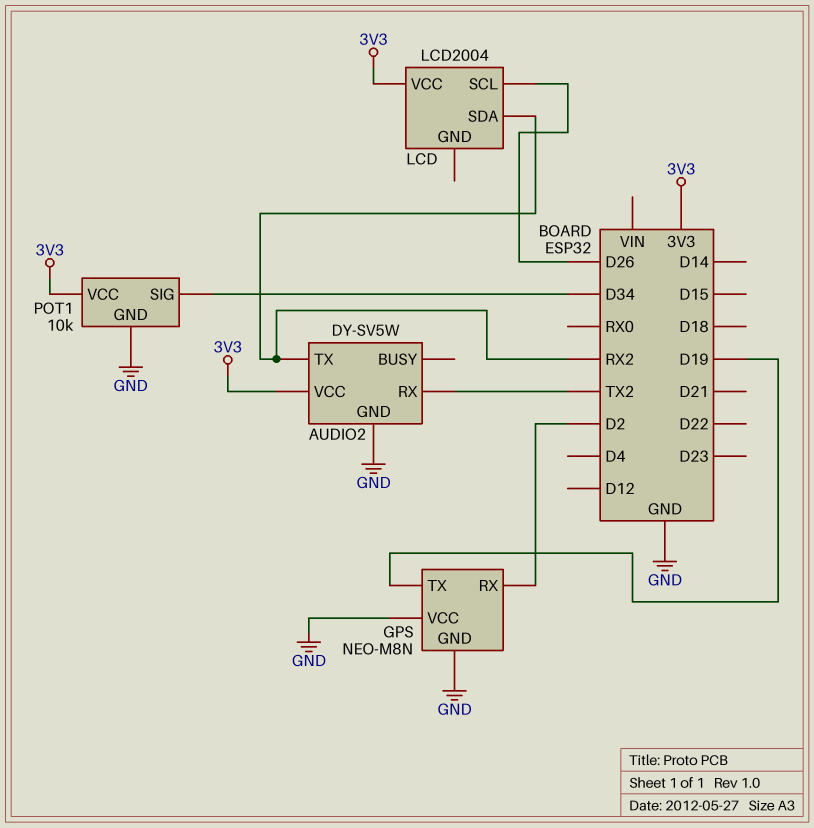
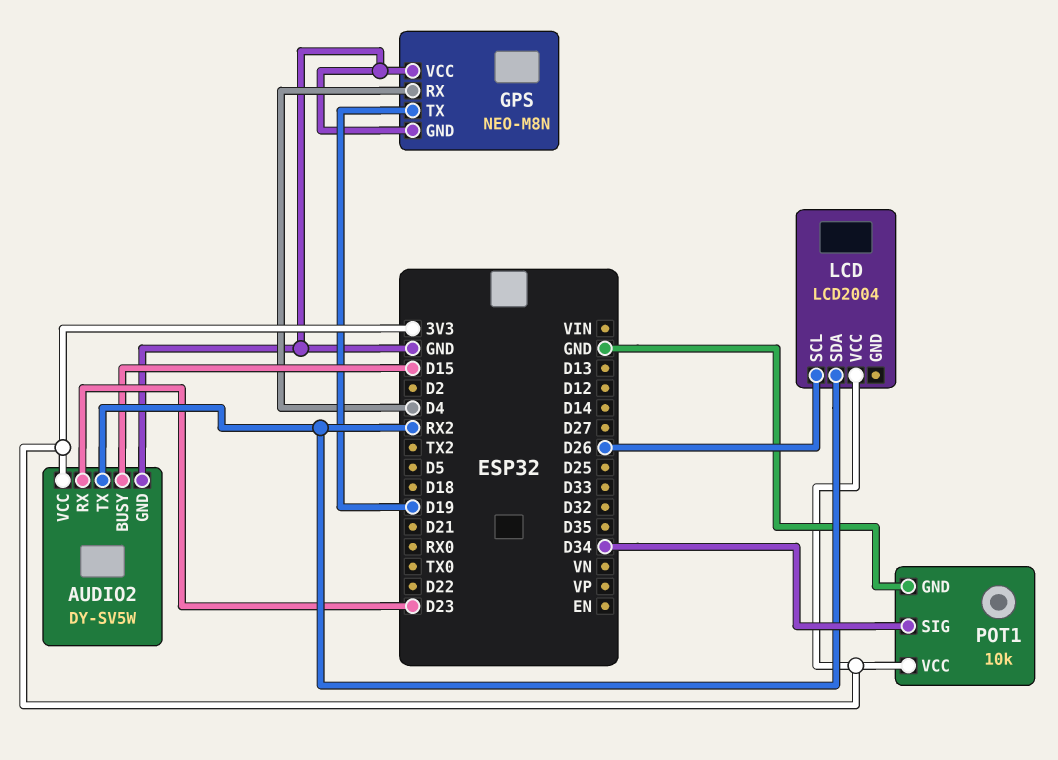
AUDIO2 pin BUSY: none -> D15
AUDIO2 pin RX: TX2 -> D23
GPS pin RX: D2 -> D4

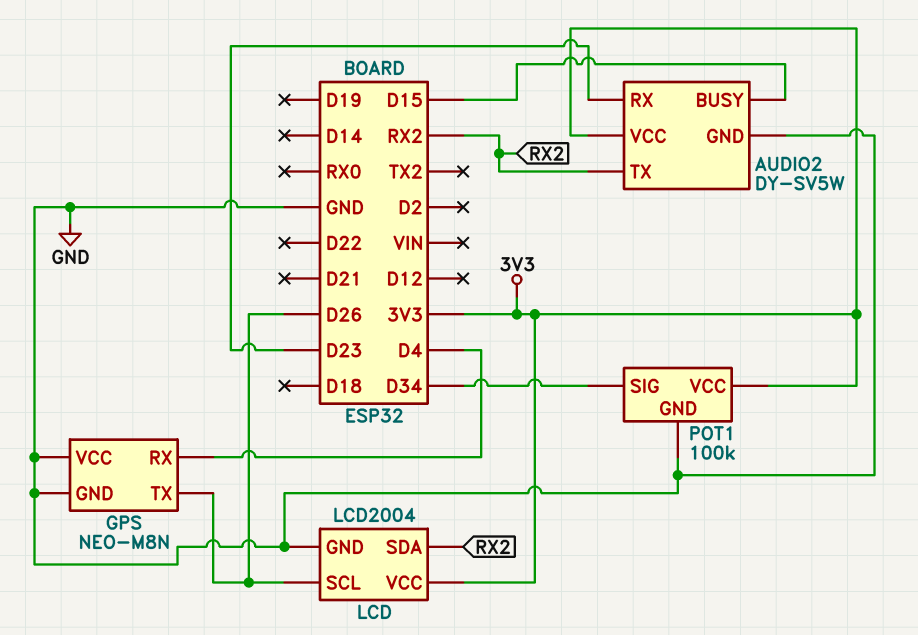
GPS pin TX: D19 -> D26
LCD pin GND: none -> GND
POT1: 10k -> 100k

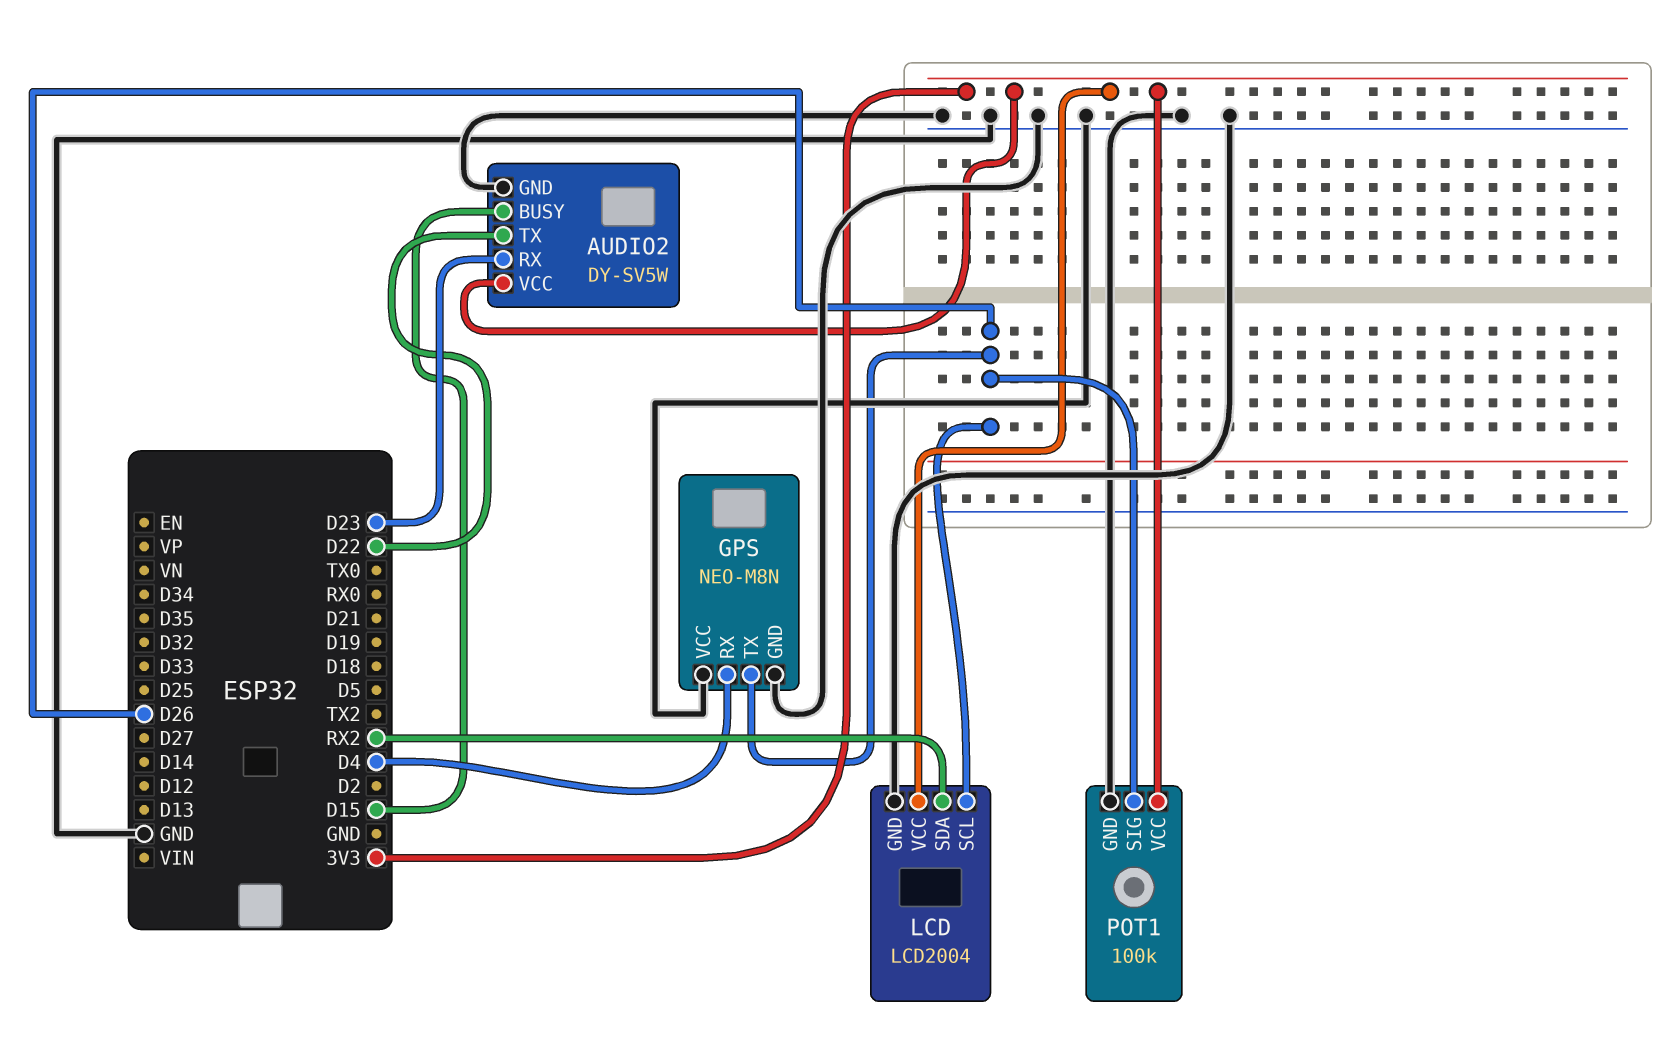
AUDIO2 pin TX: RX2 -> D22
POT1 pin SIG: D34 -> D26

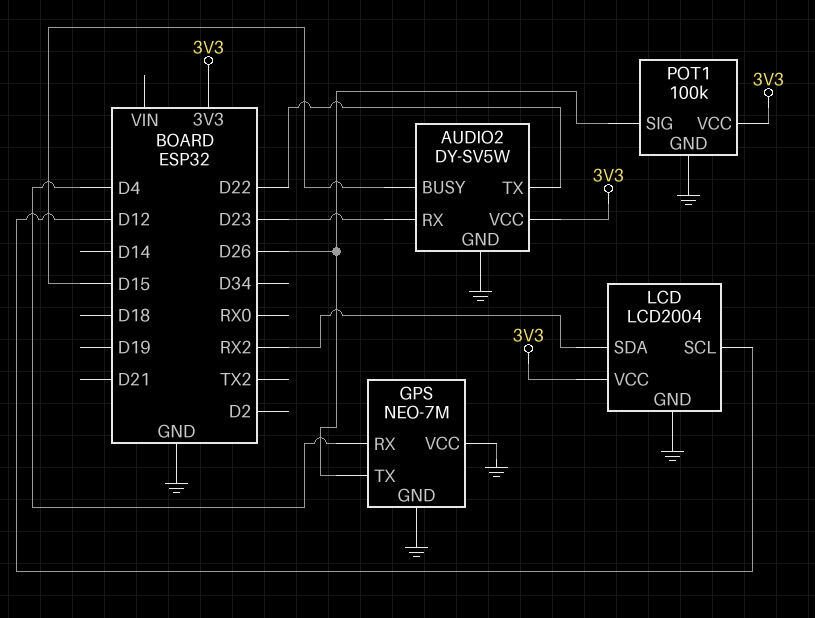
GPS: NEO-M8N -> NEO-7M
LCD pin SCL: D26 -> D12

